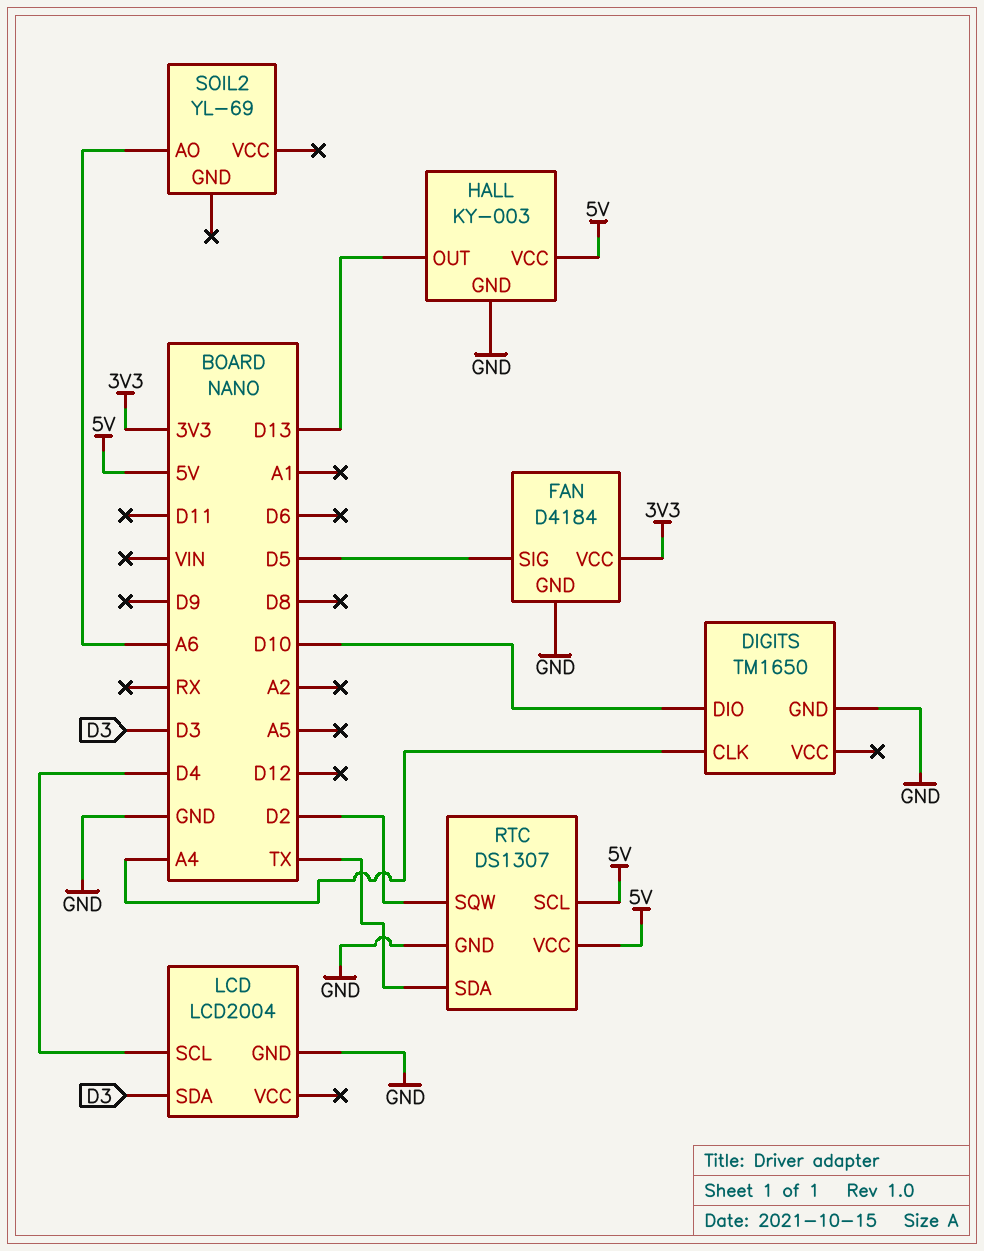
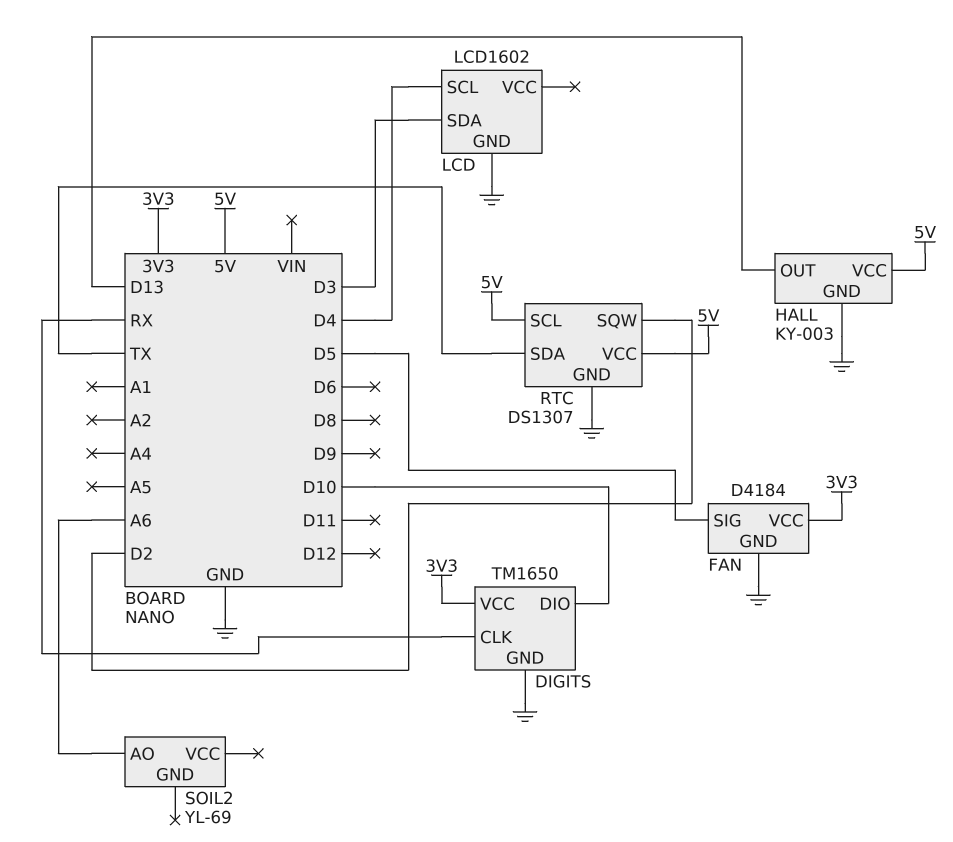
DIGITS pin CLK: A4 -> RX
DIGITS pin VCC: none -> 3V3
LCD: LCD2004 -> LCD1602

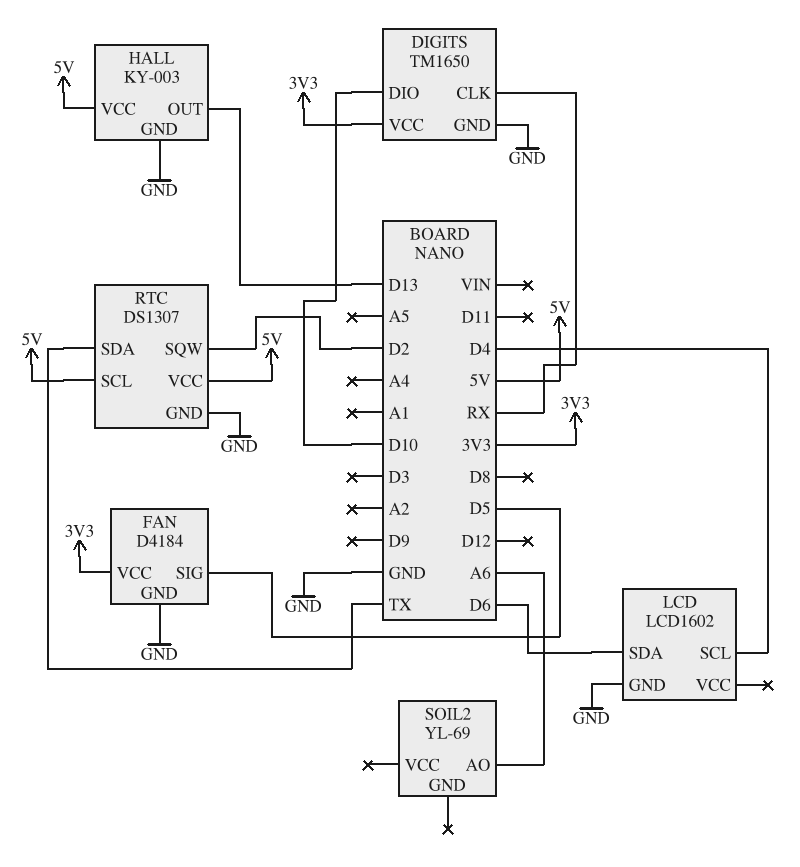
LCD pin SDA: D3 -> D6

